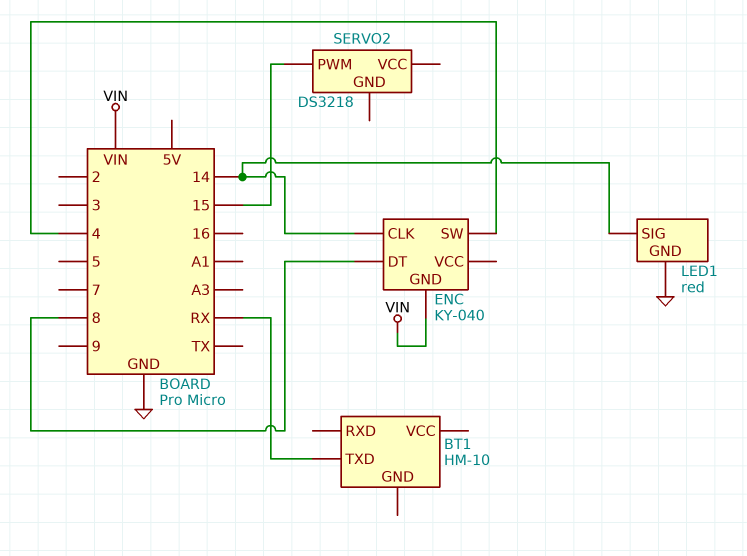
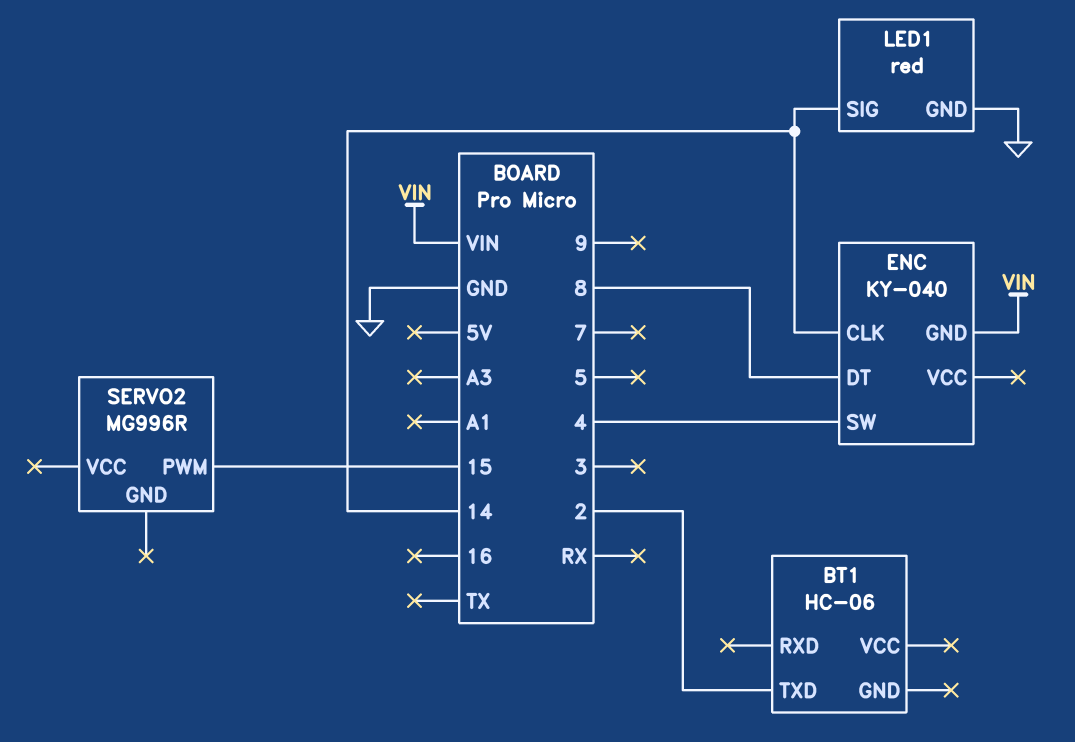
BT1: HM-10 -> HC-06
BT1 pin TXD: RX -> 2
SERVO2: DS3218 -> MG996R

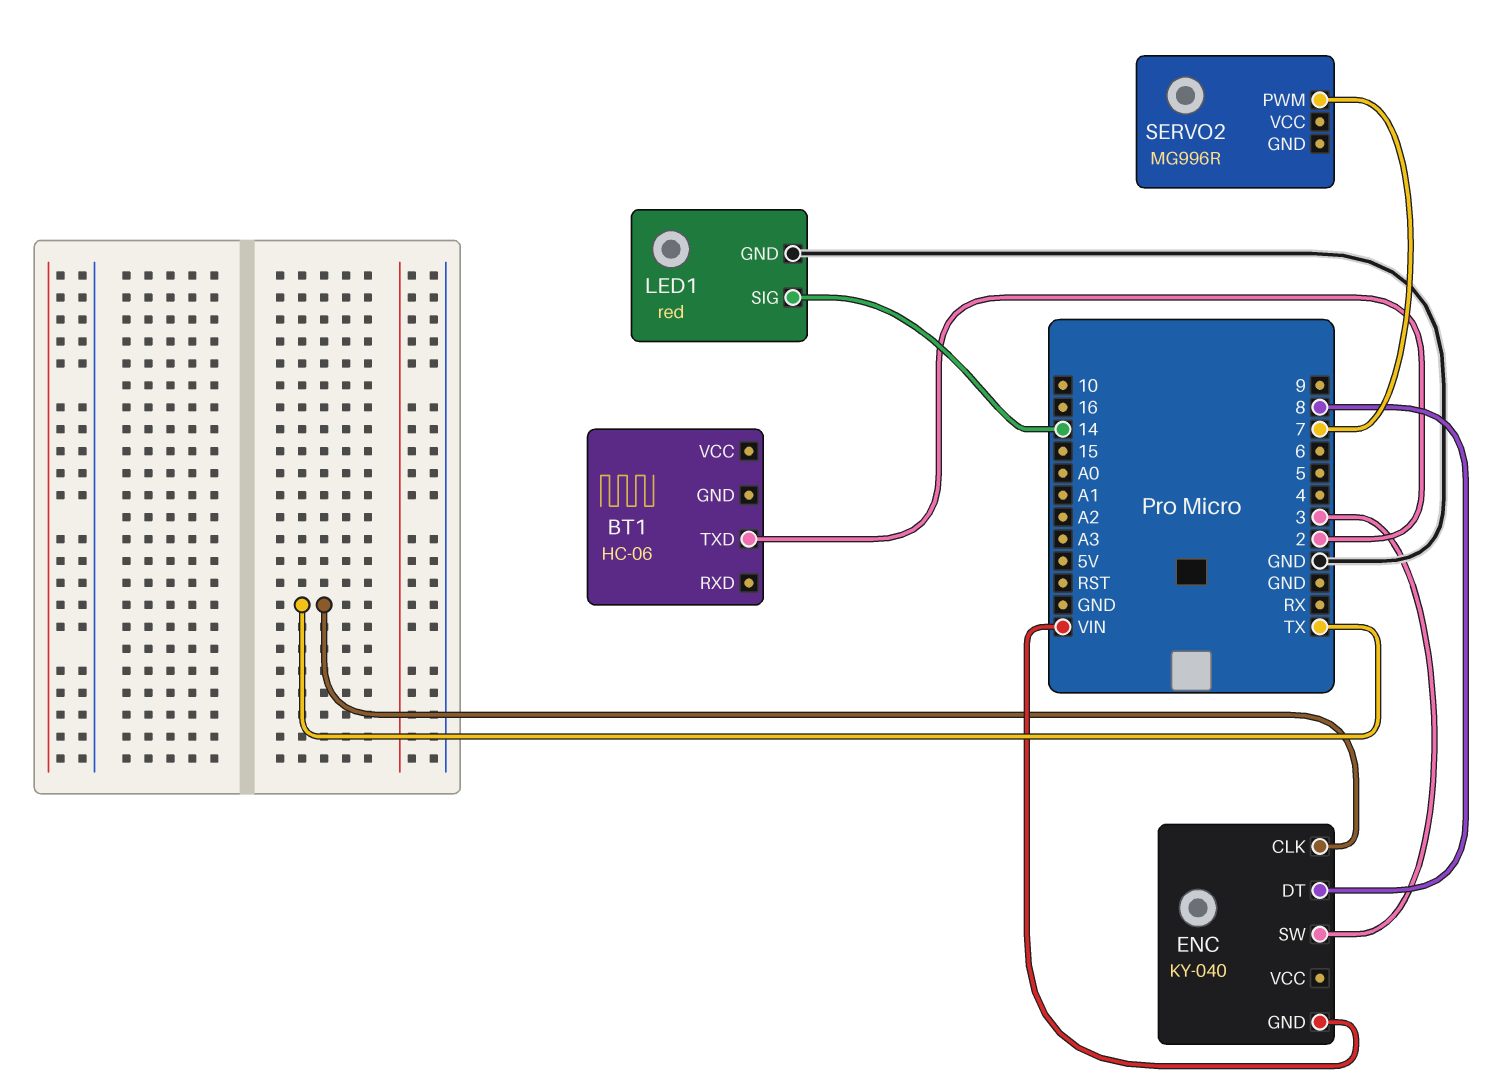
ENC pin CLK: 14 -> TX
ENC pin SW: 4 -> 3
SERVO2 pin PWM: 15 -> 7

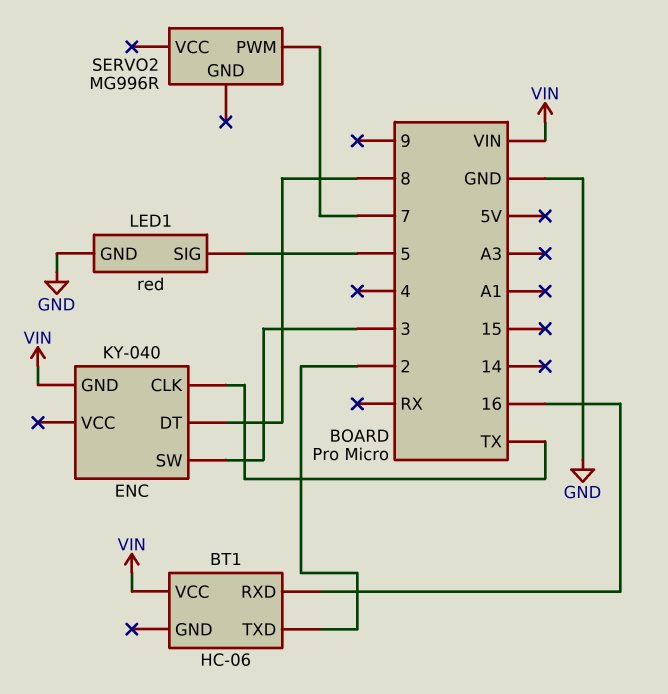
BT1 pin RXD: none -> 16
BT1 pin VCC: none -> VIN
LED1 pin SIG: 14 -> 5

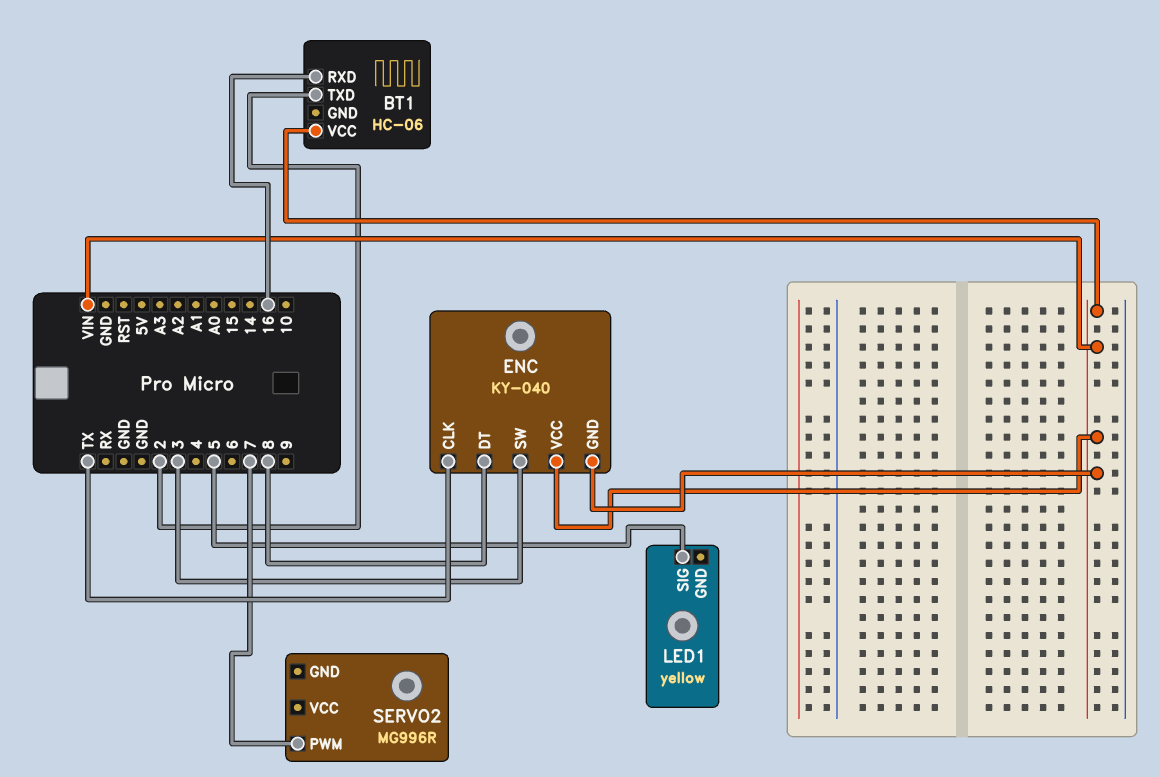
ENC pin VCC: none -> VIN
LED1: red -> yellow
LED1 pin GND: GND -> none

